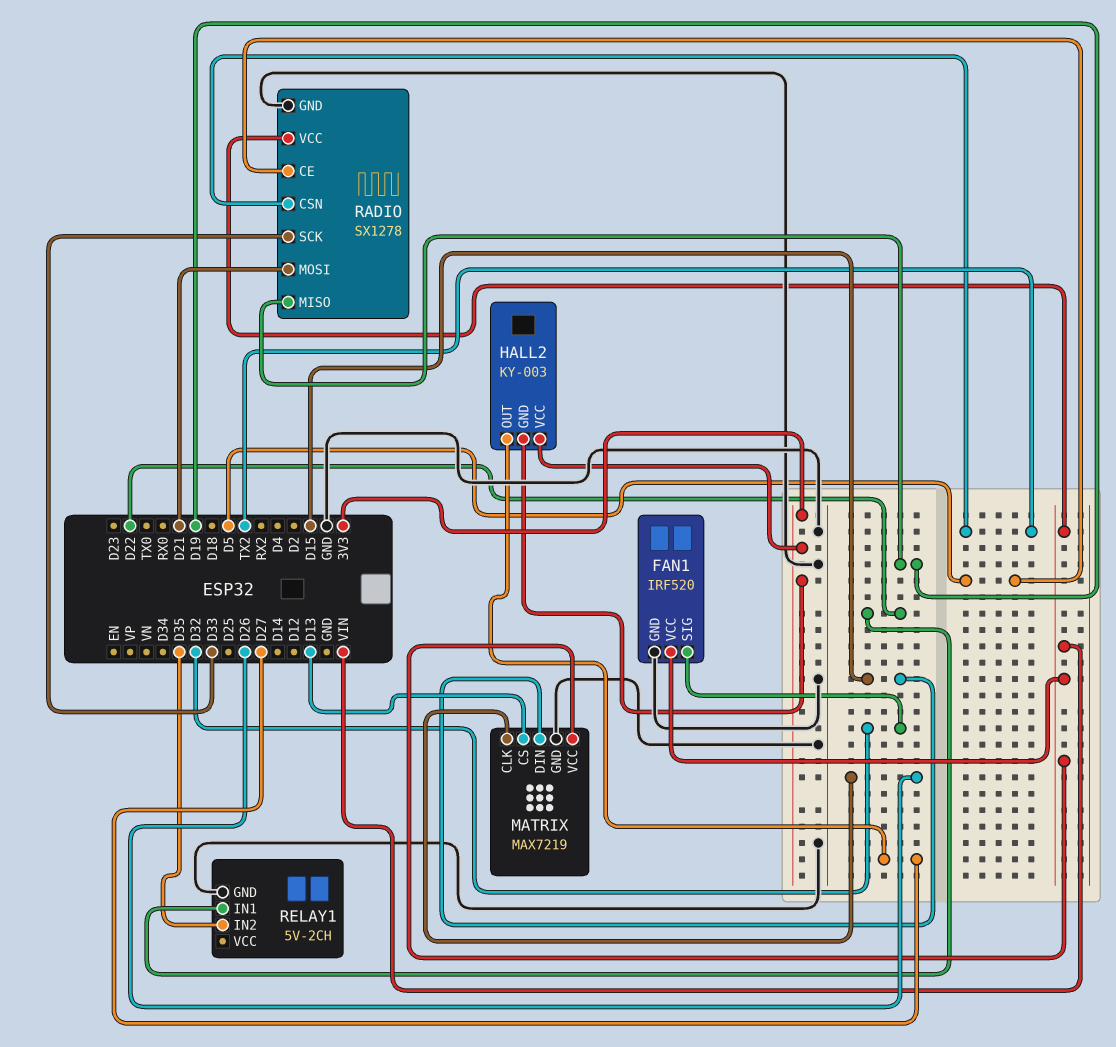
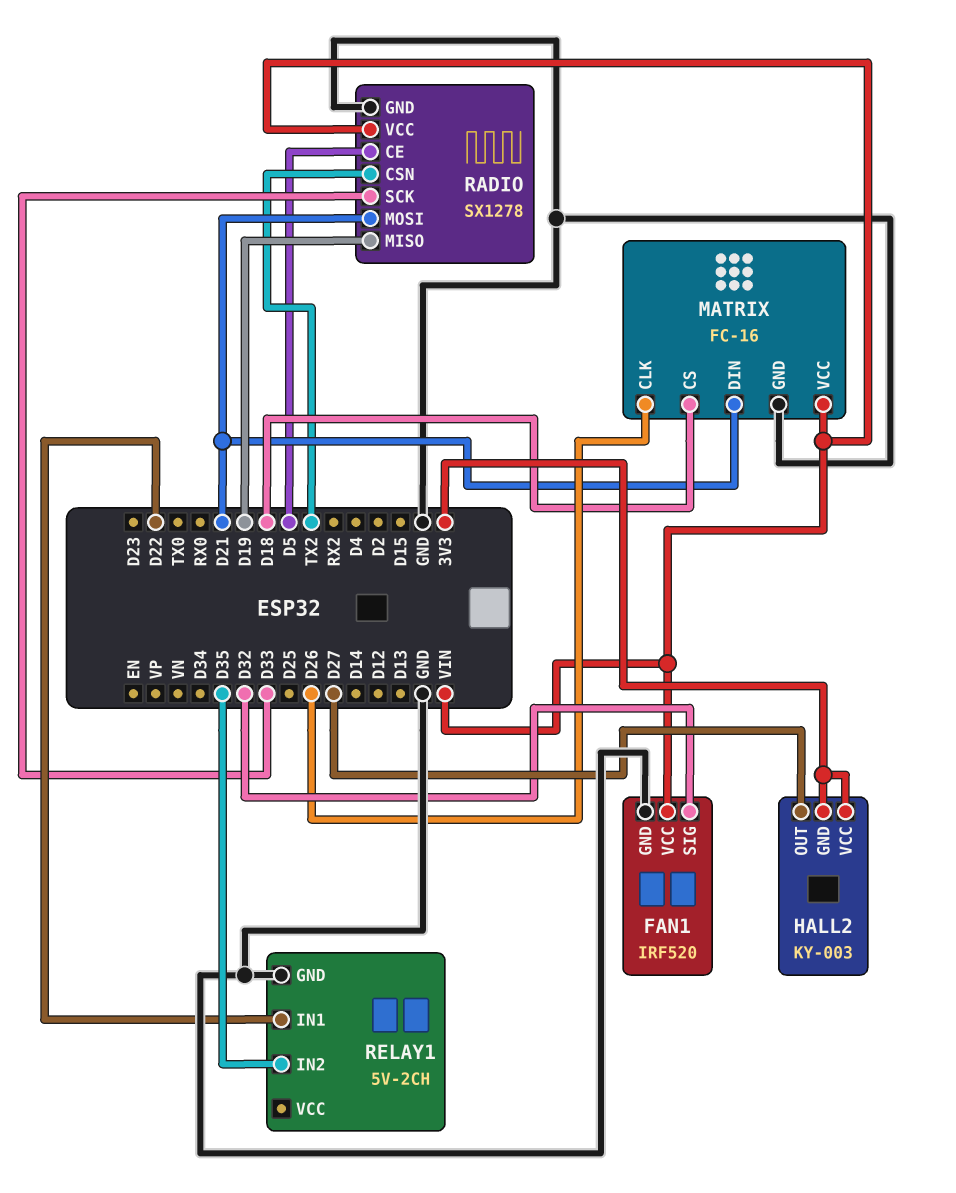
MATRIX: MAX7219 -> FC-16
MATRIX pin CS: D13 -> D18
MATRIX pin DIN: D15 -> D21

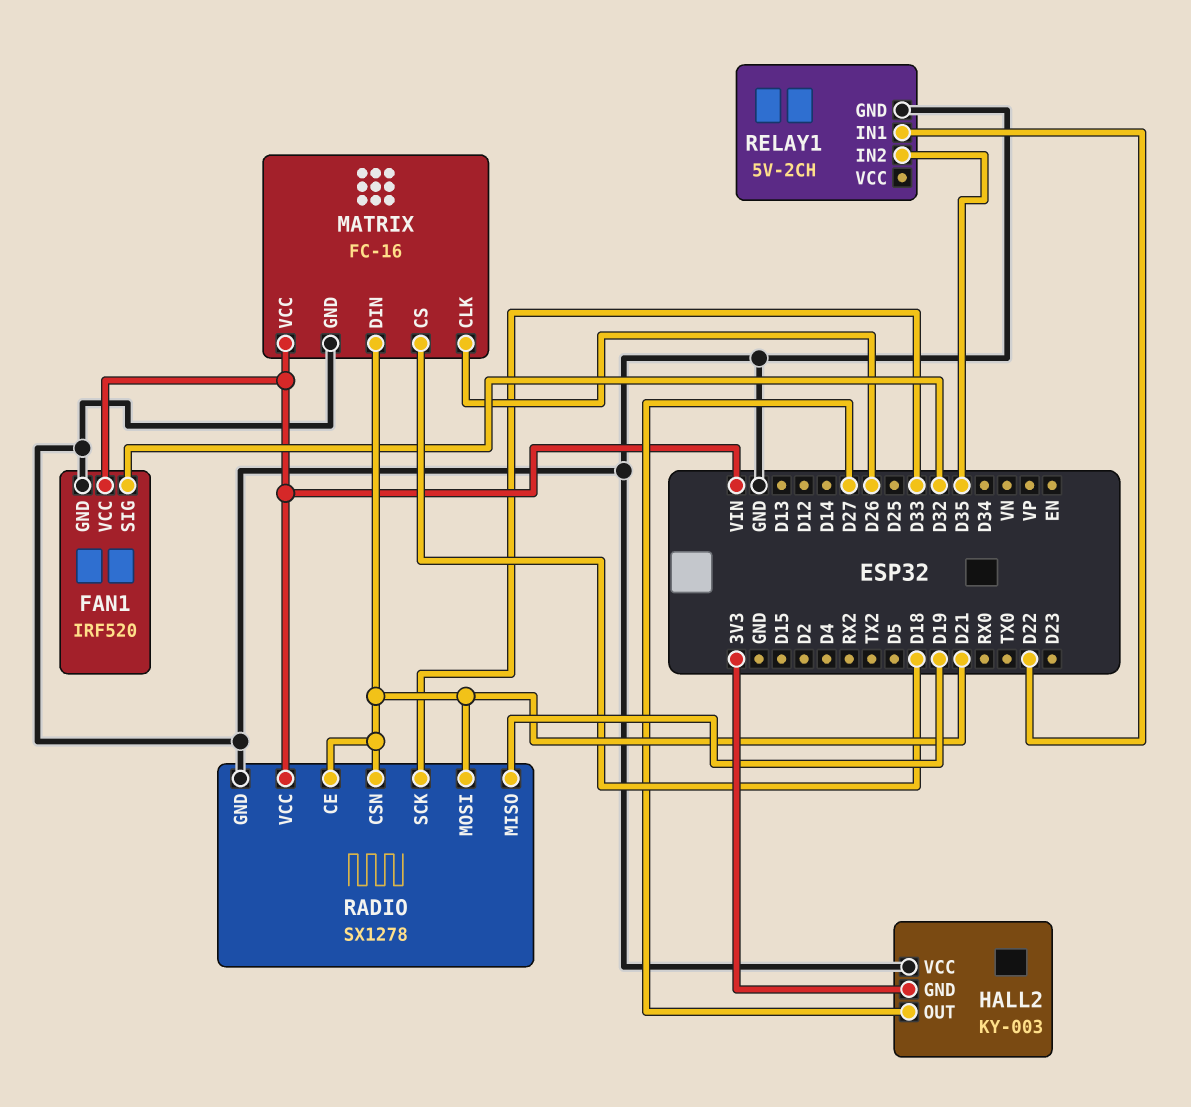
HALL2 pin VCC: 3V3 -> GND
RADIO pin CE: D5 -> D21
RADIO pin CSN: TX2 -> D21

